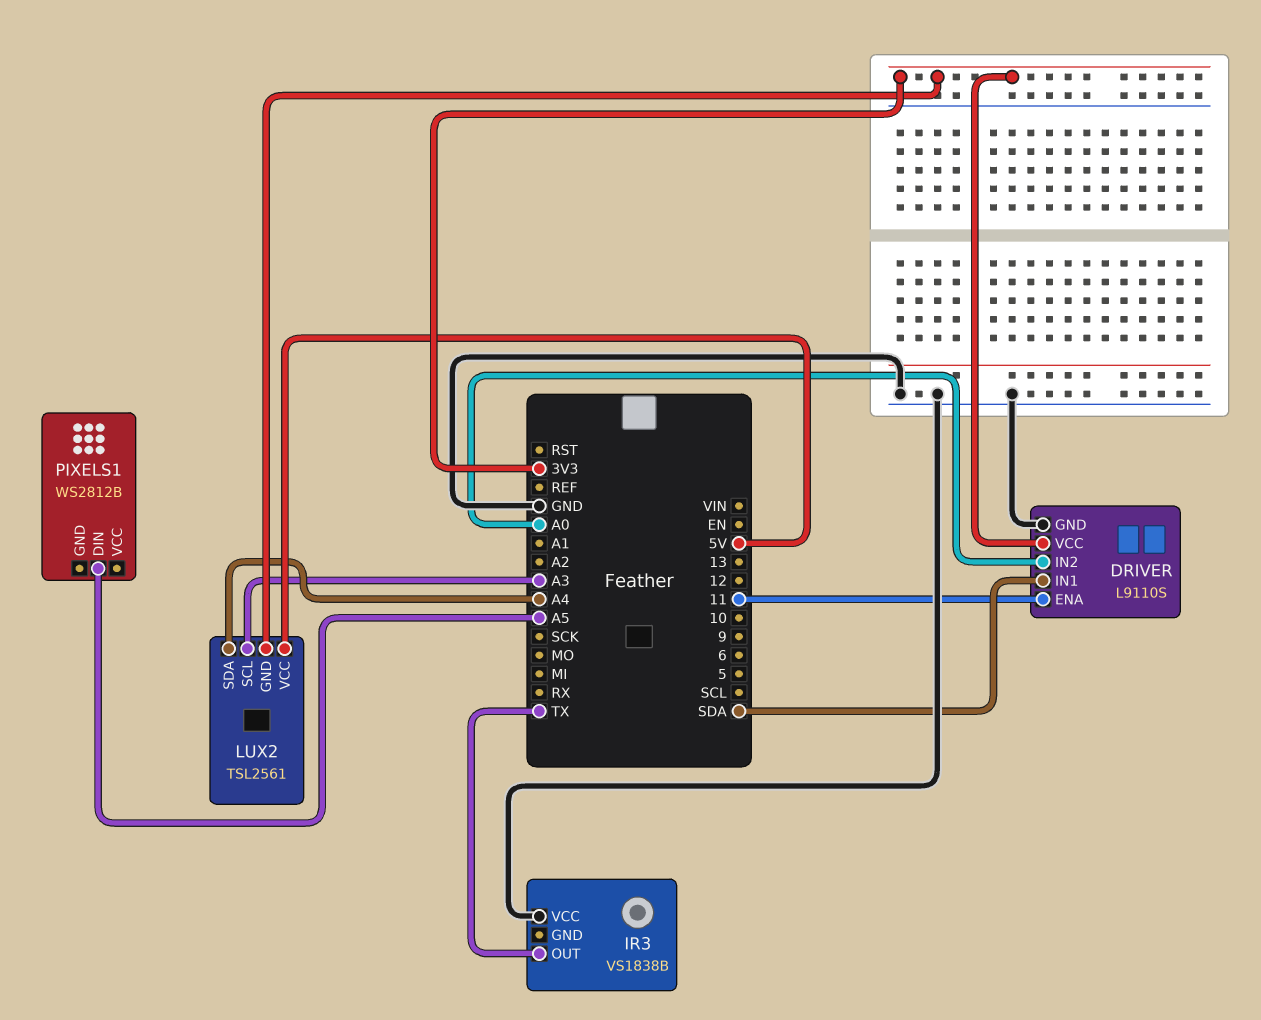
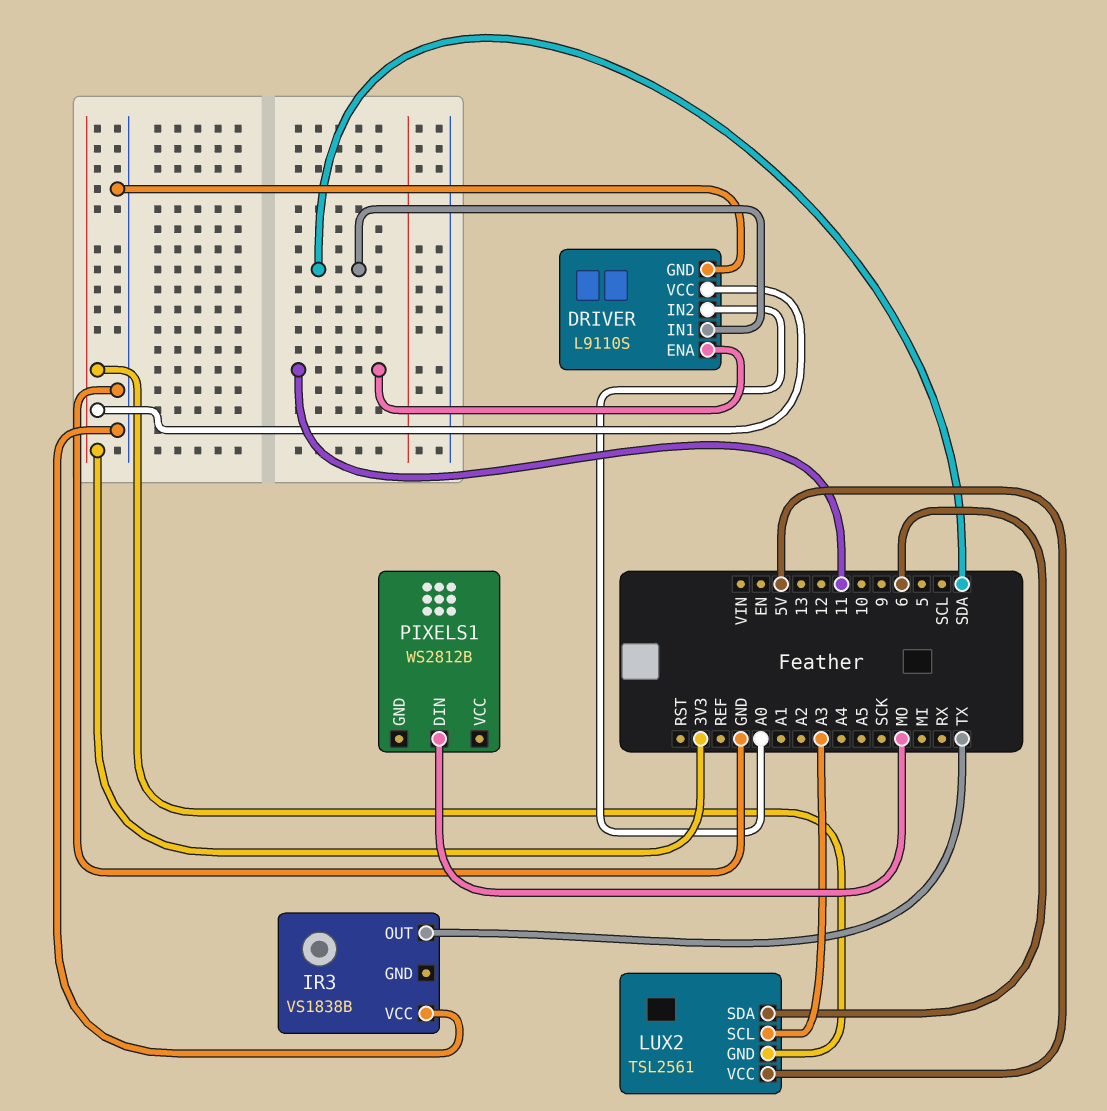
LUX2 pin SDA: A4 -> 6
PIXELS1 pin DIN: A5 -> MO

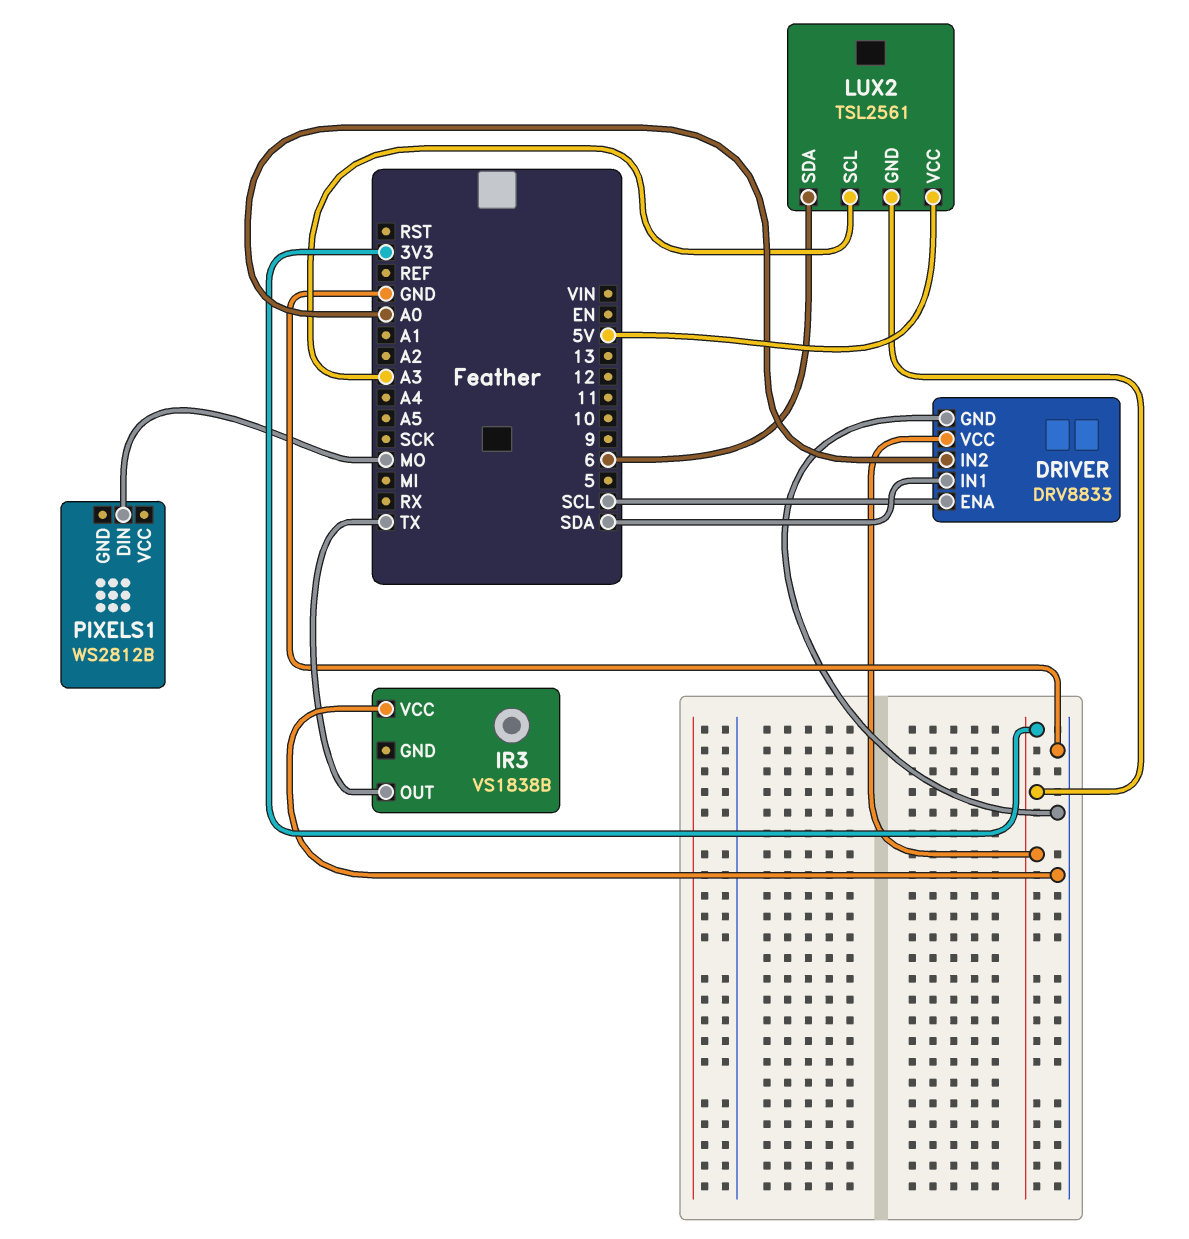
DRIVER: L9110S -> DRV8833
DRIVER pin ENA: 11 -> SCL

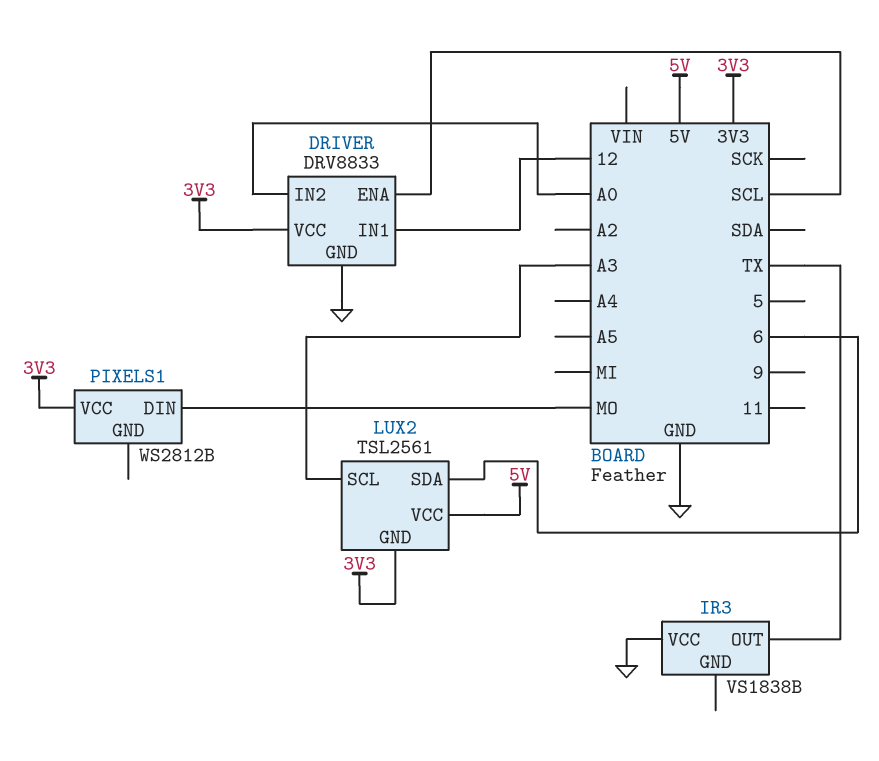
DRIVER pin IN1: SDA -> 12
PIXELS1 pin VCC: none -> 3V3

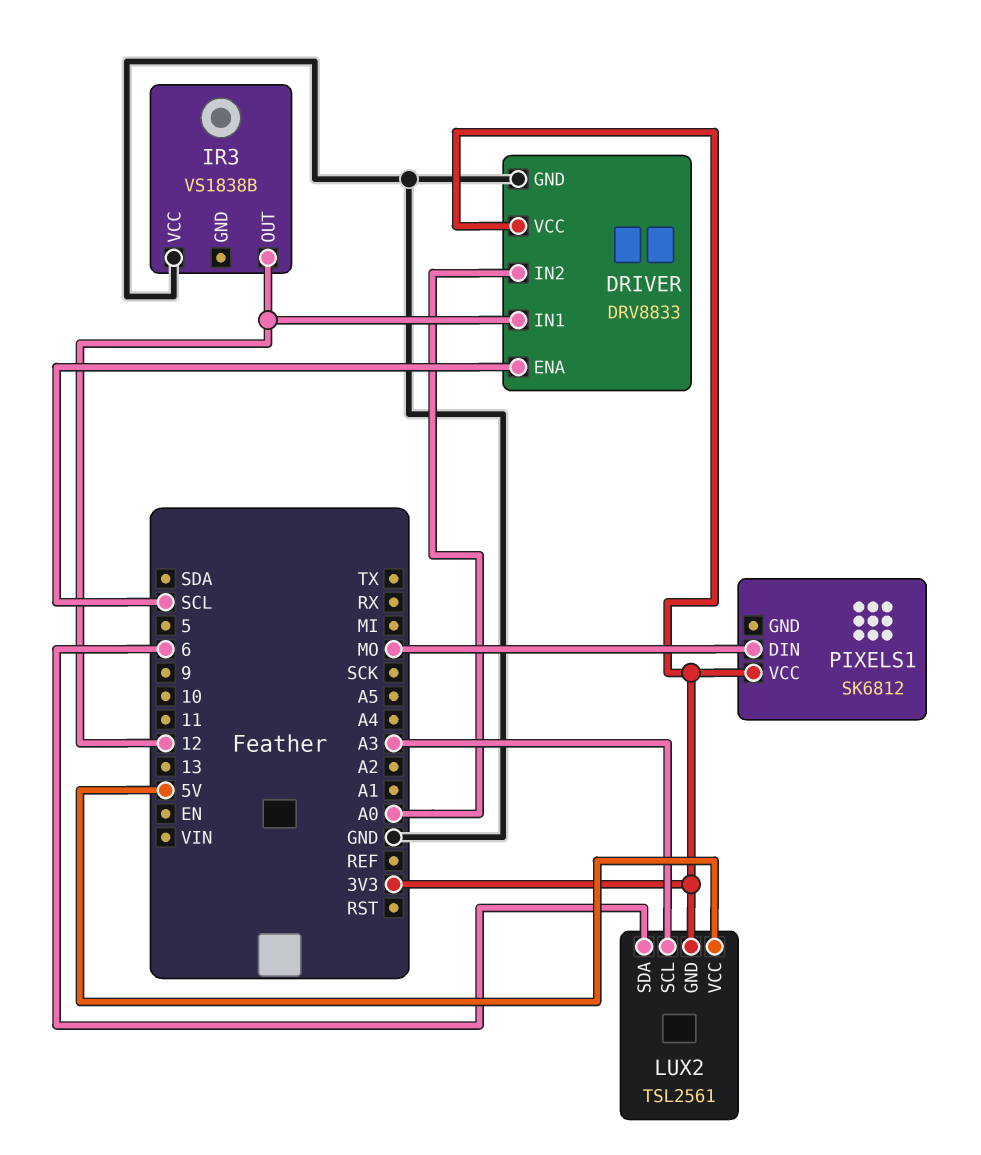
IR3 pin OUT: TX -> 12
PIXELS1: WS2812B -> SK6812

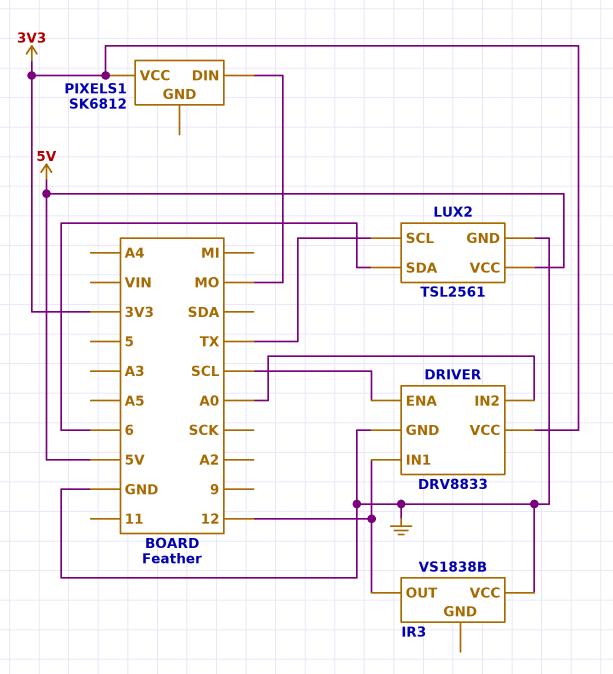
LUX2 pin GND: 3V3 -> GND
LUX2 pin SCL: A3 -> TX

